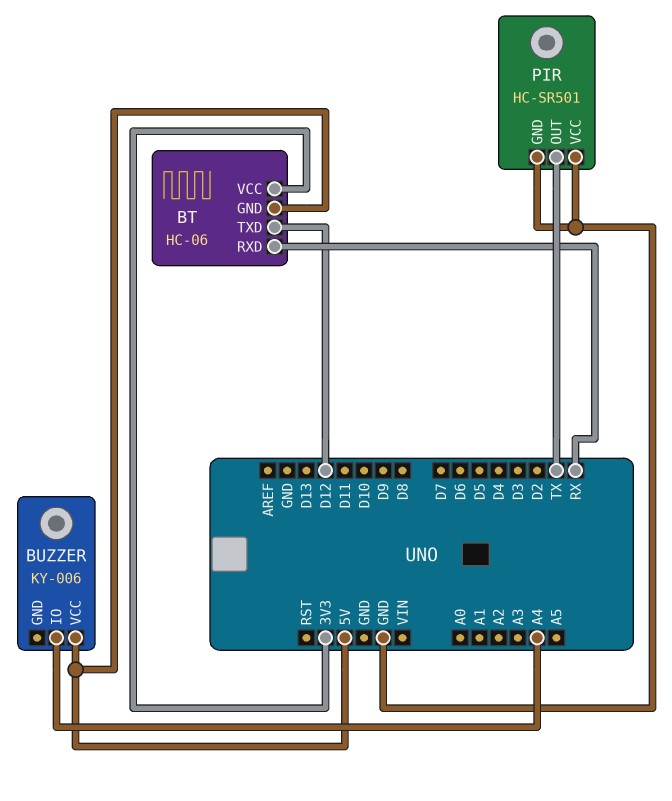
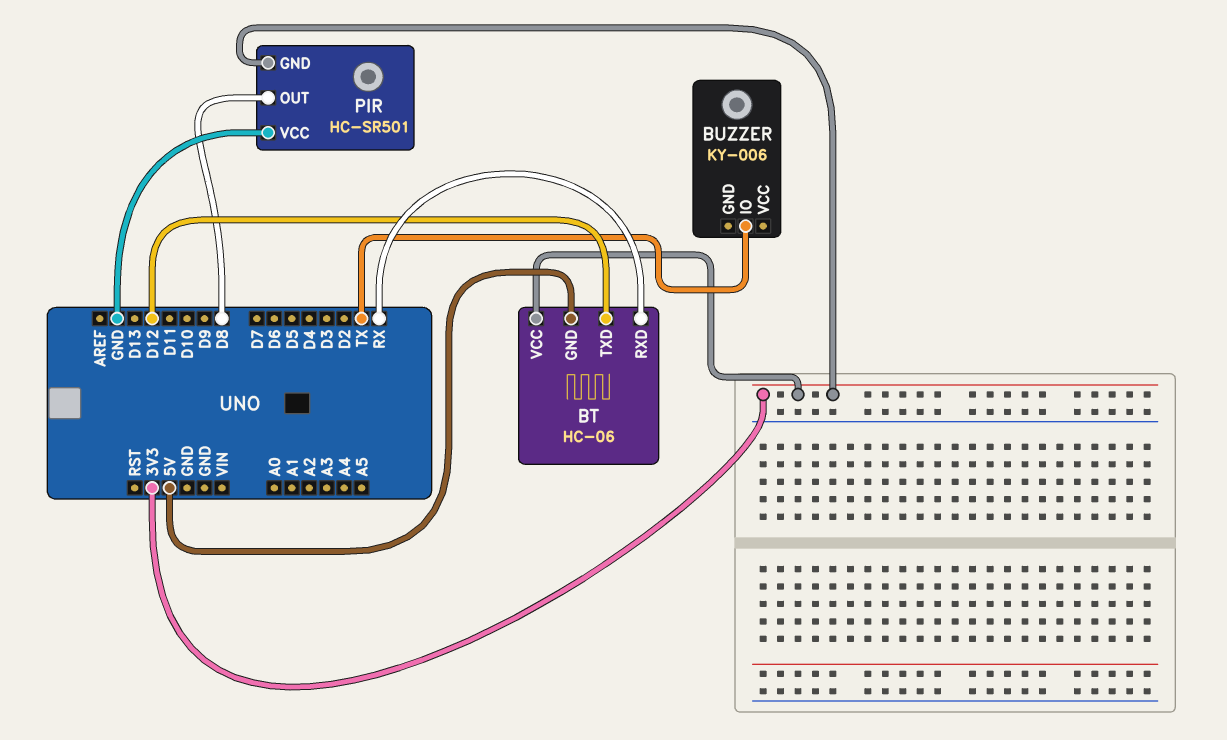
BUZZER pin IO: A4 -> TX
BUZZER pin VCC: 5V -> none
PIR pin GND: GND -> 3V3
PIR pin OUT: TX -> D8

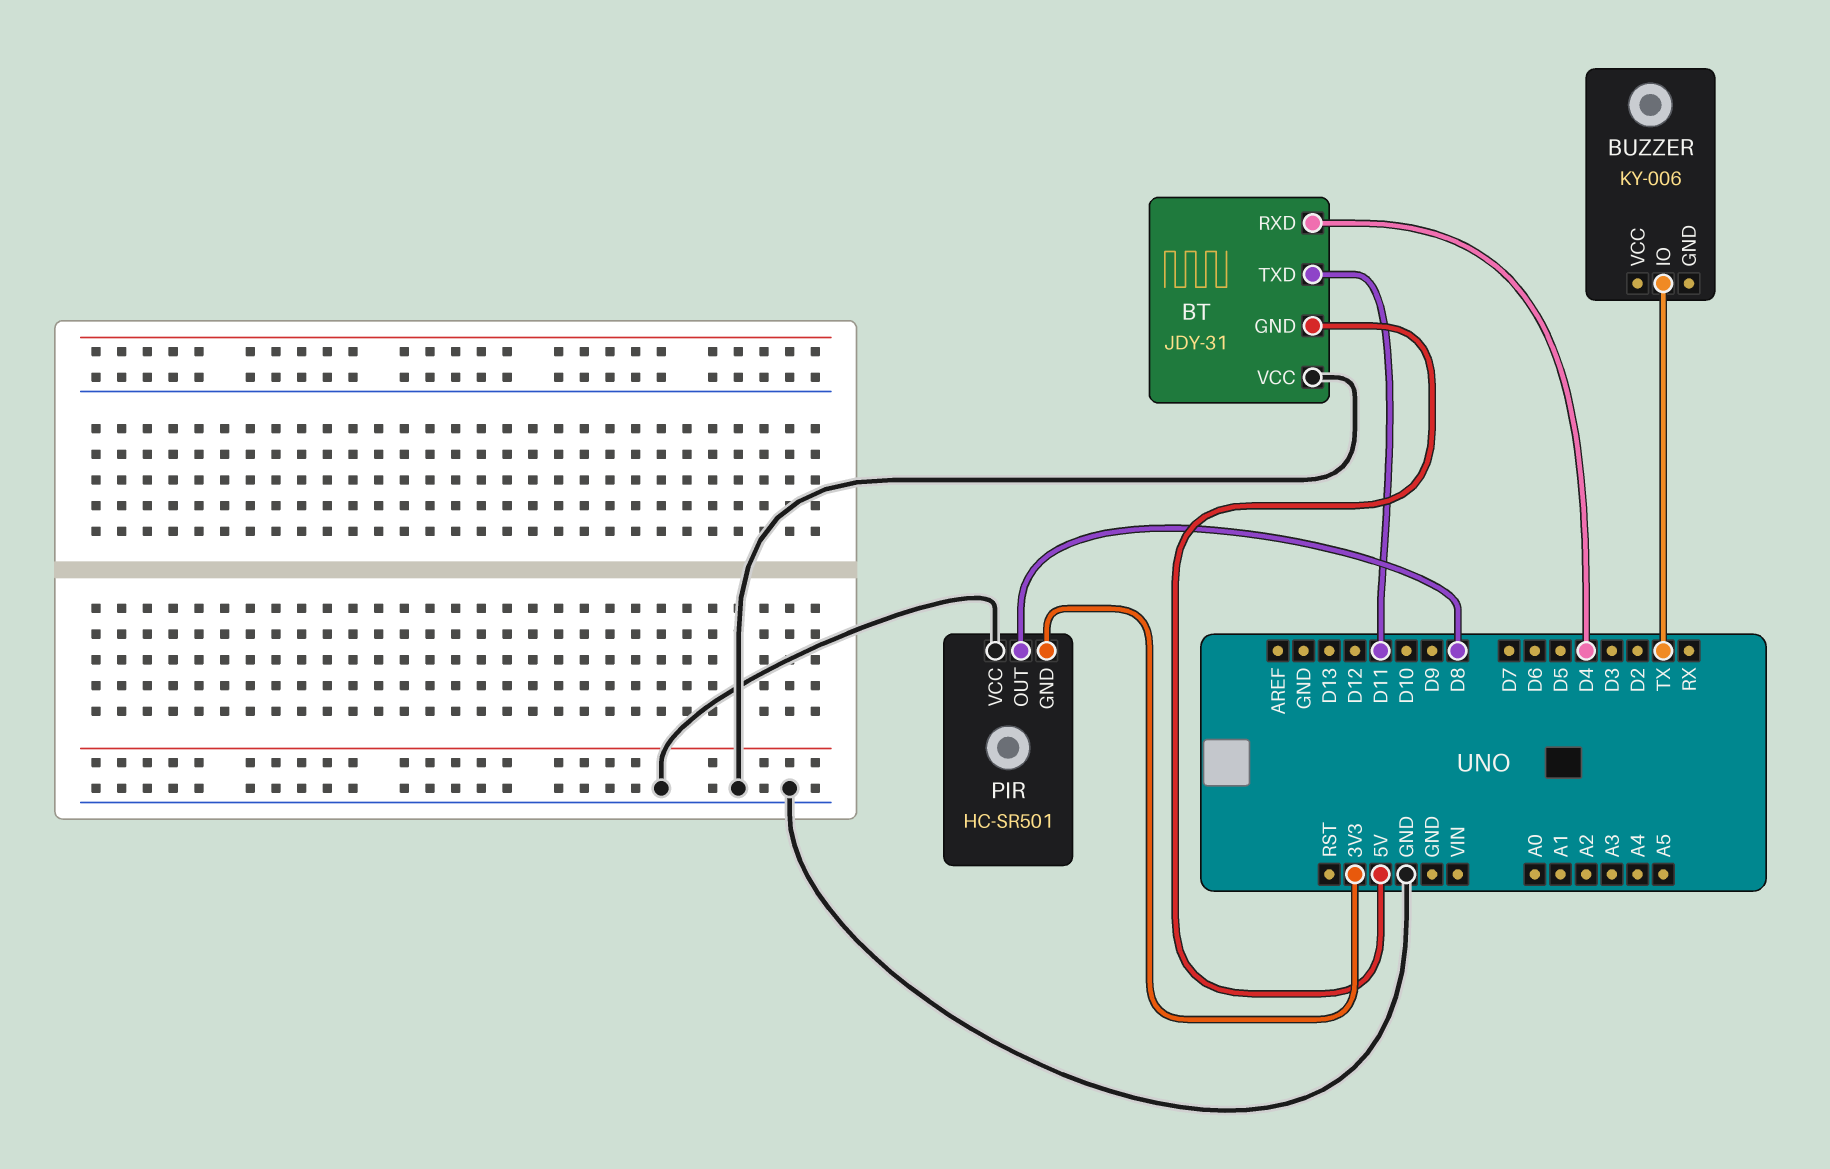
BT: HC-06 -> JDY-31
BT pin RXD: RX -> D4
BT pin TXD: D12 -> D11
BT pin VCC: 3V3 -> GND

